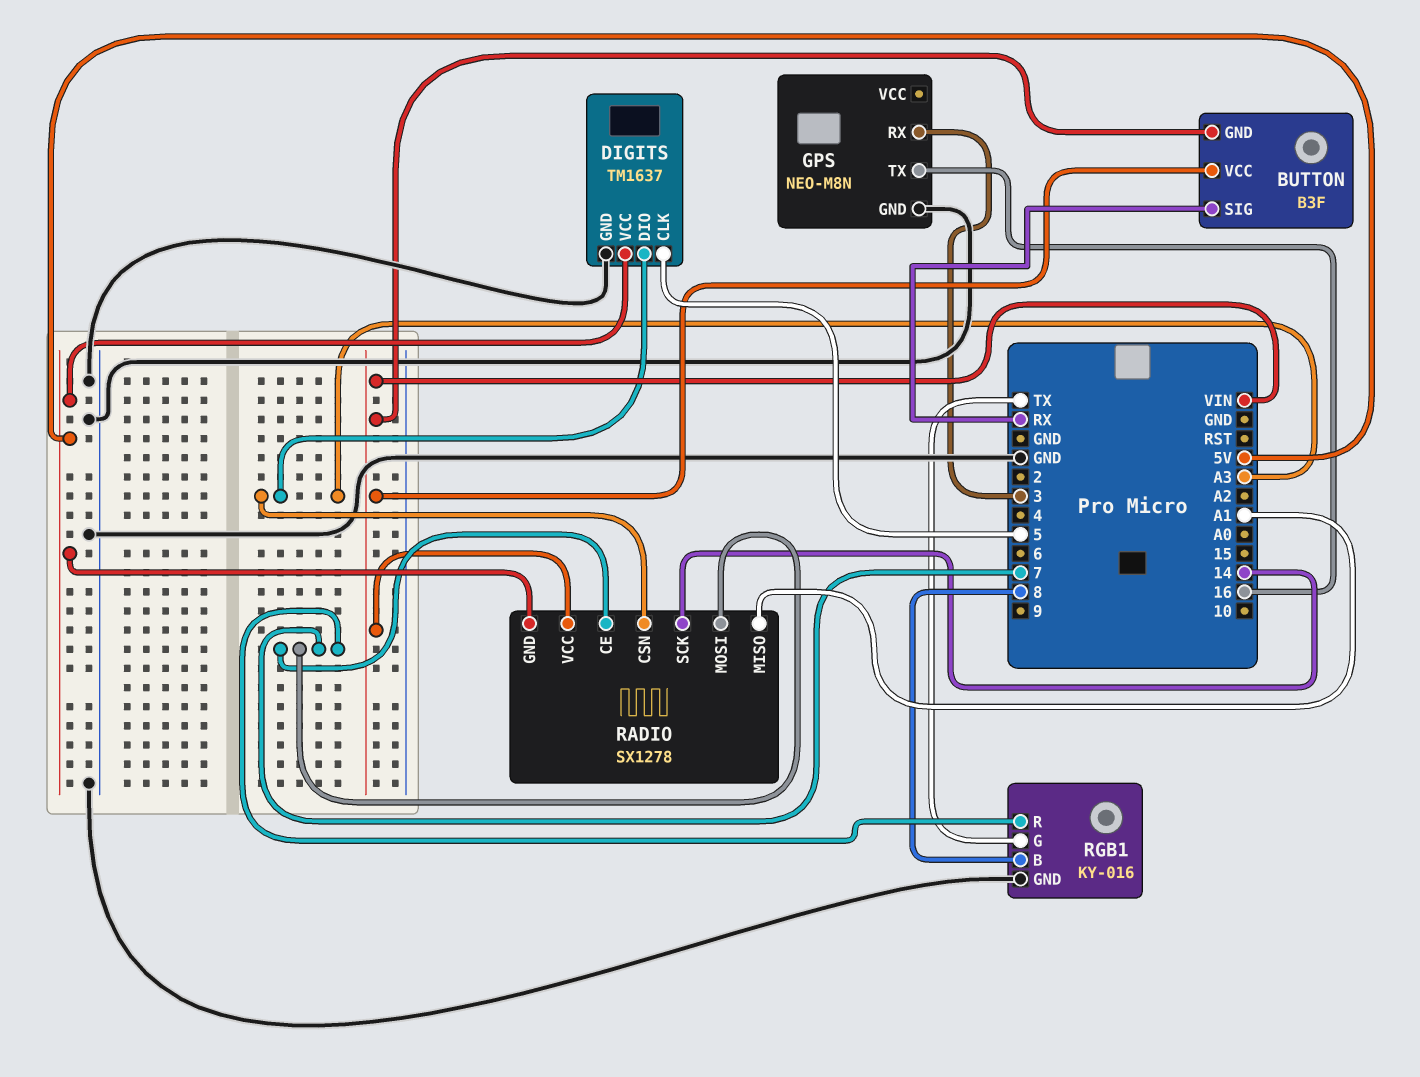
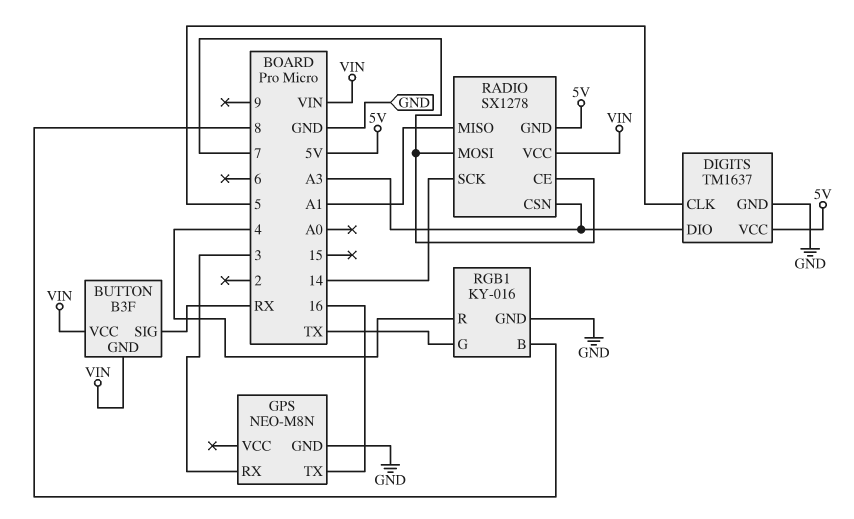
RGB1 pin R: 7 -> 4

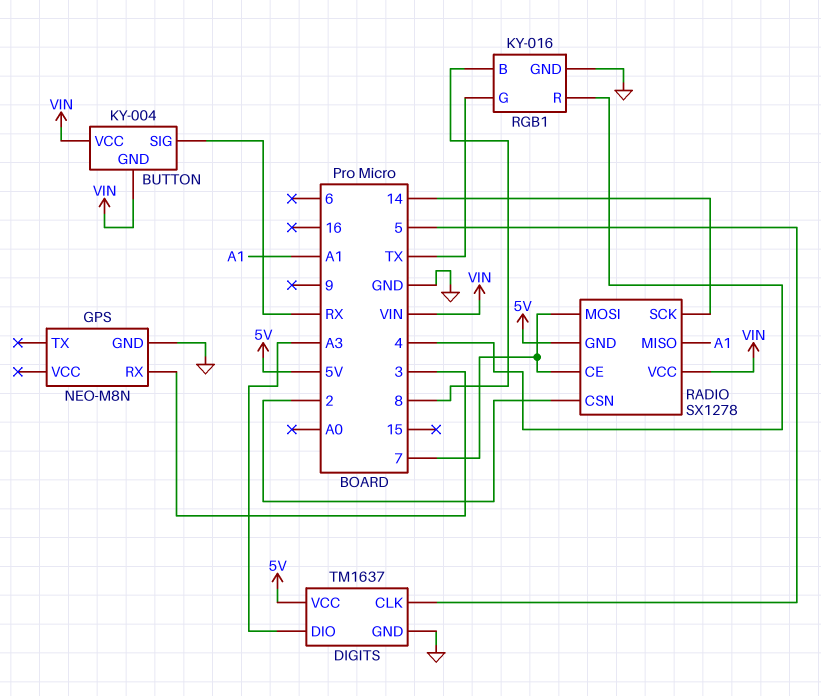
BUTTON: B3F -> KY-004
GPS pin TX: 16 -> none
RADIO pin CSN: A3 -> 2

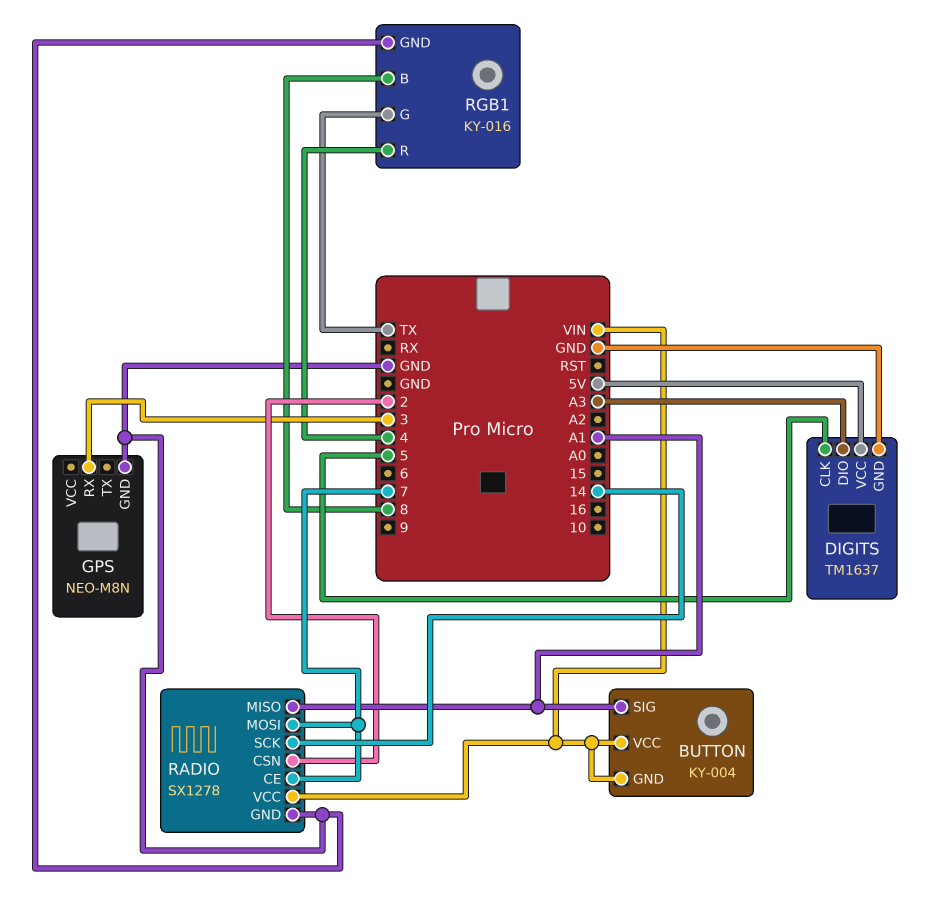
BUTTON pin SIG: RX -> A1
RADIO pin GND: 5V -> GND

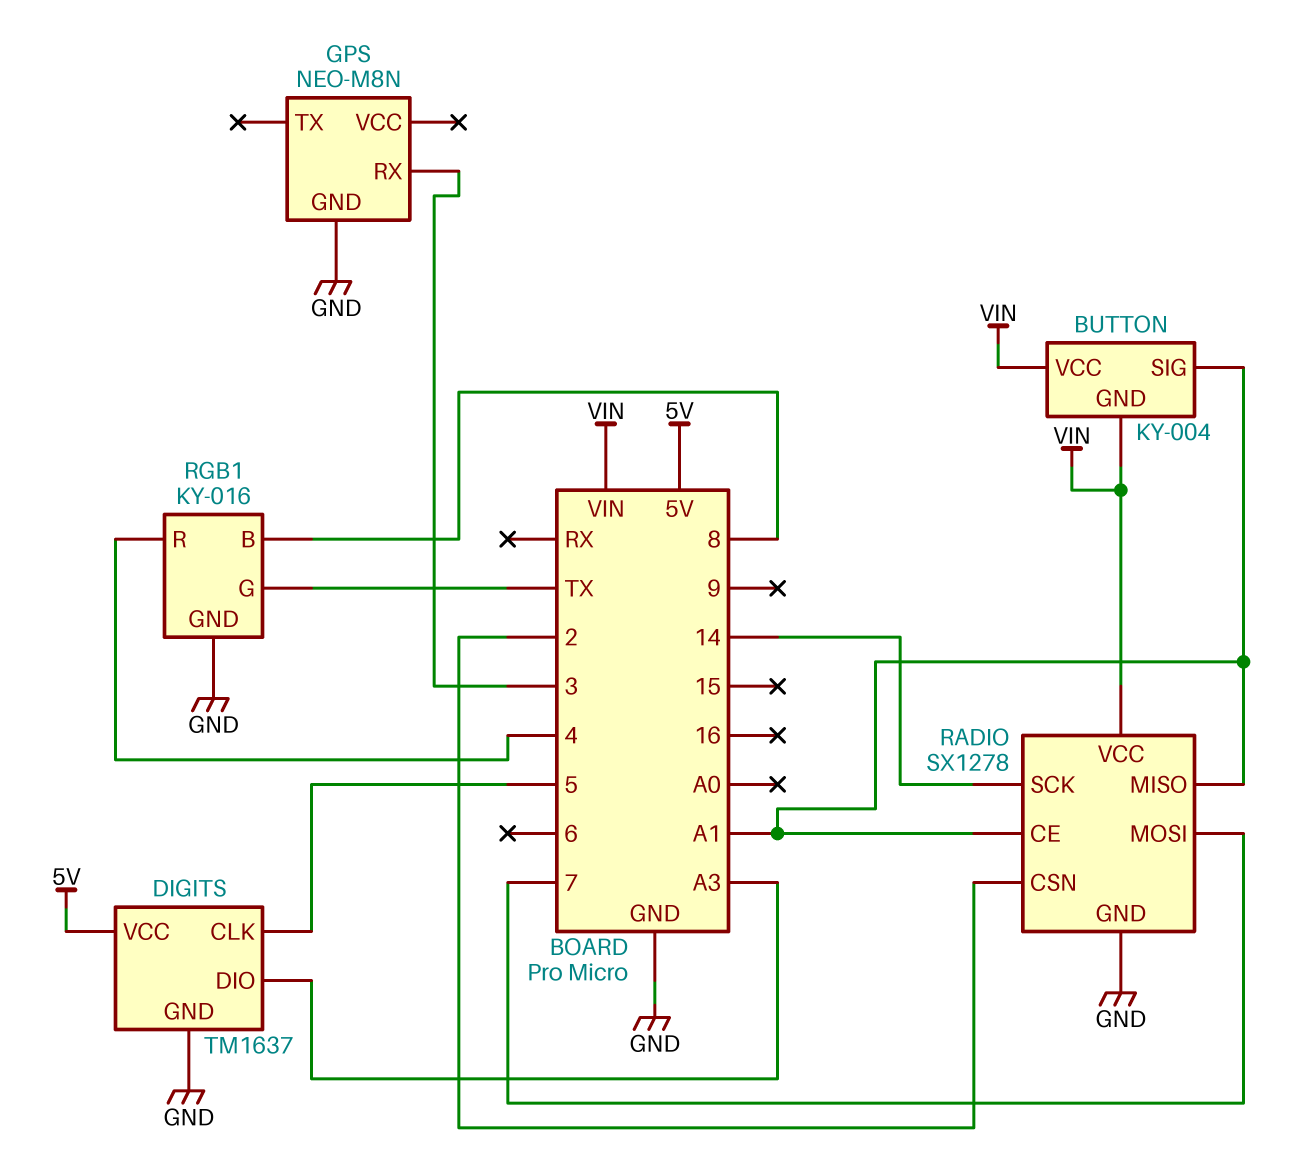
RADIO pin CE: 7 -> A1

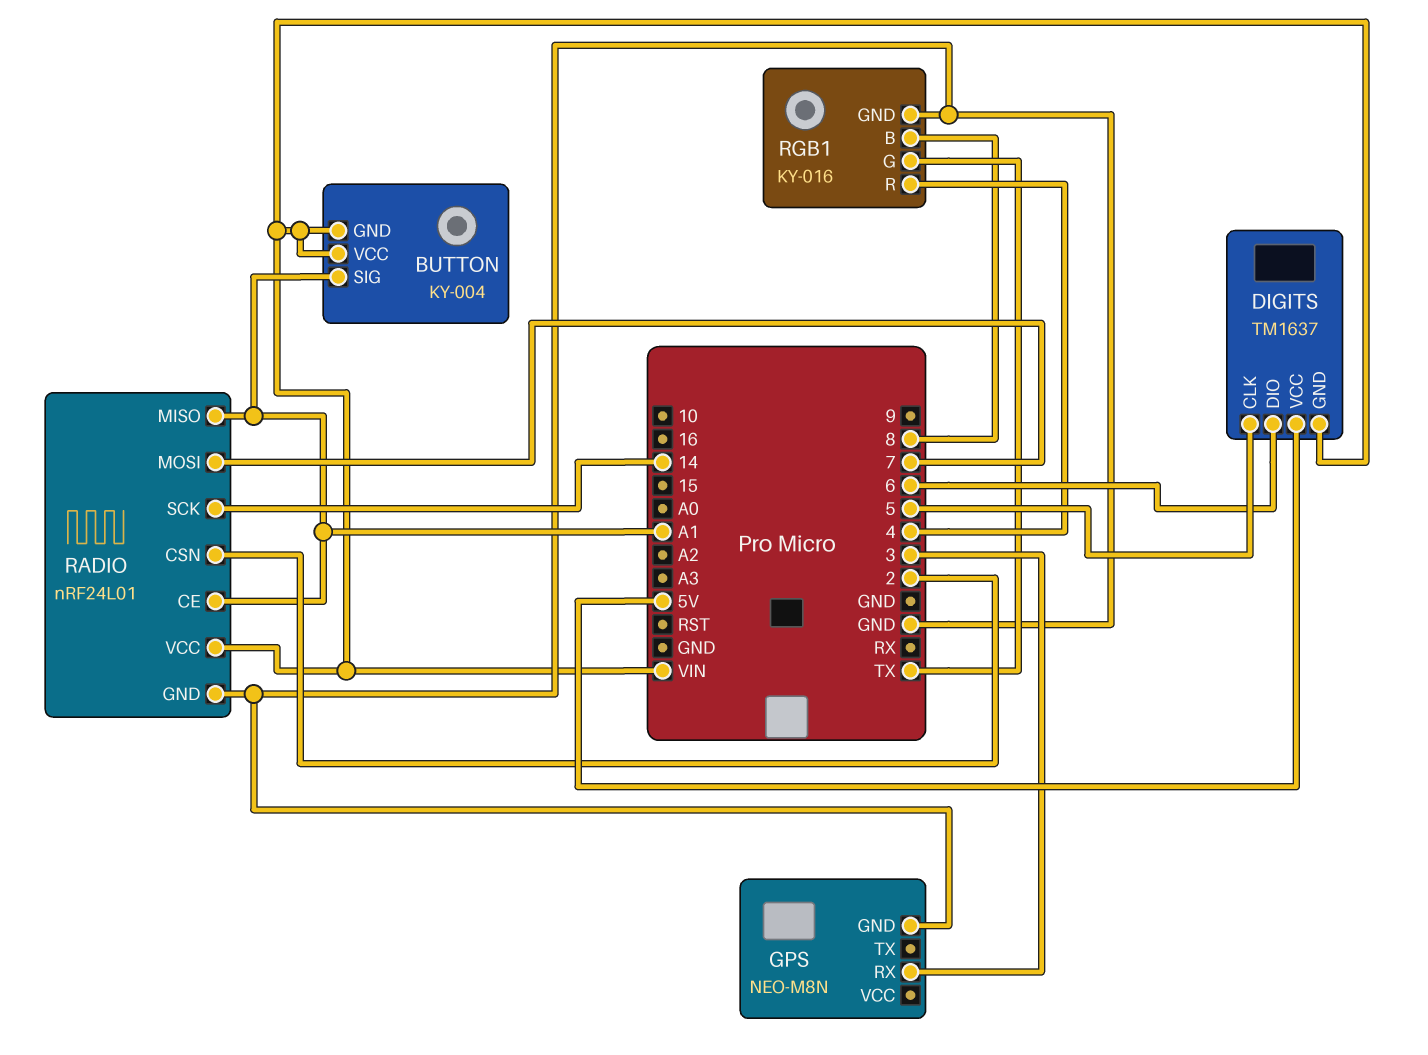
DIGITS pin DIO: A3 -> 6
DIGITS pin GND: GND -> VIN
RADIO: SX1278 -> nRF24L01

